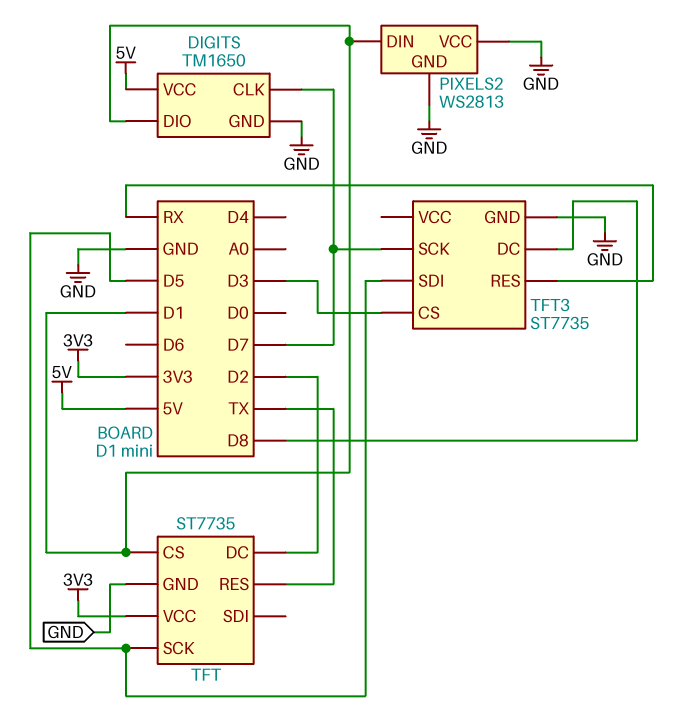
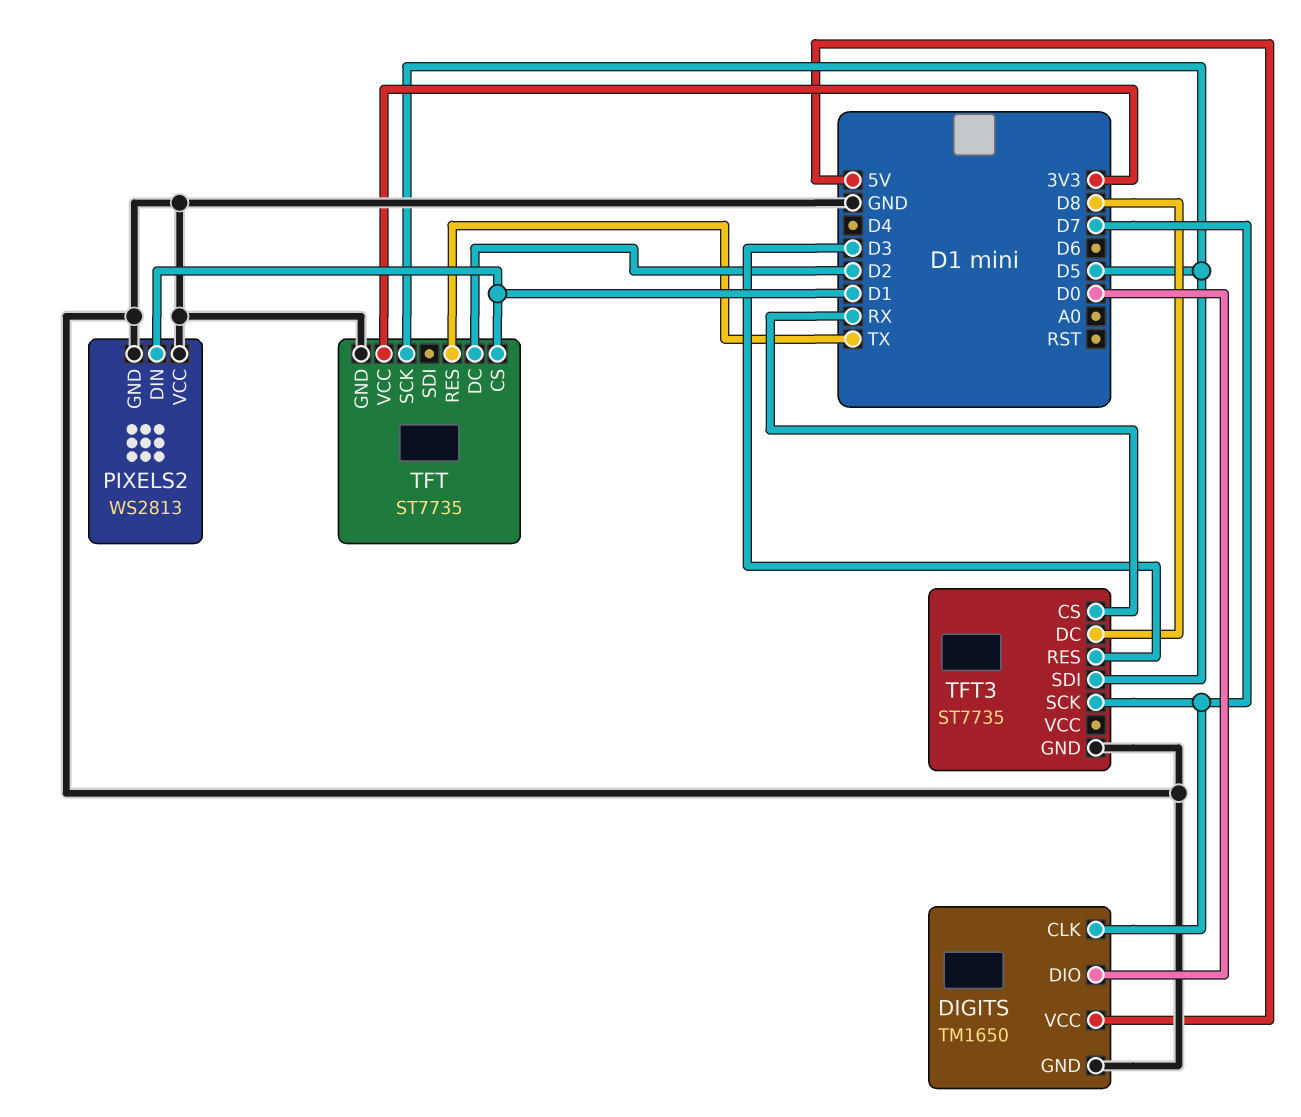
DIGITS pin DIO: D1 -> D0
TFT3 pin CS: D3 -> RX
TFT3 pin RES: RX -> D3

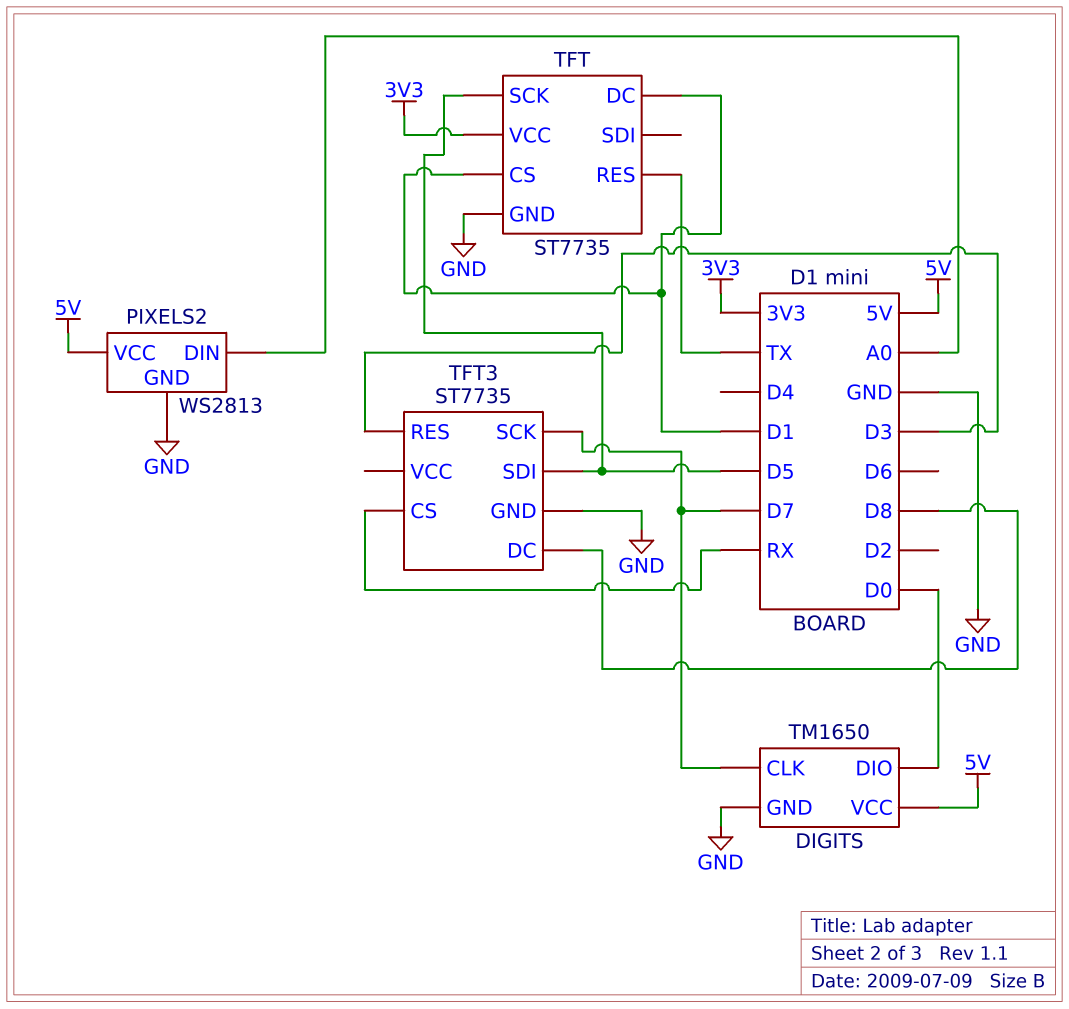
PIXELS2 pin DIN: D1 -> A0
PIXELS2 pin VCC: GND -> 5V
TFT pin DC: D2 -> D1

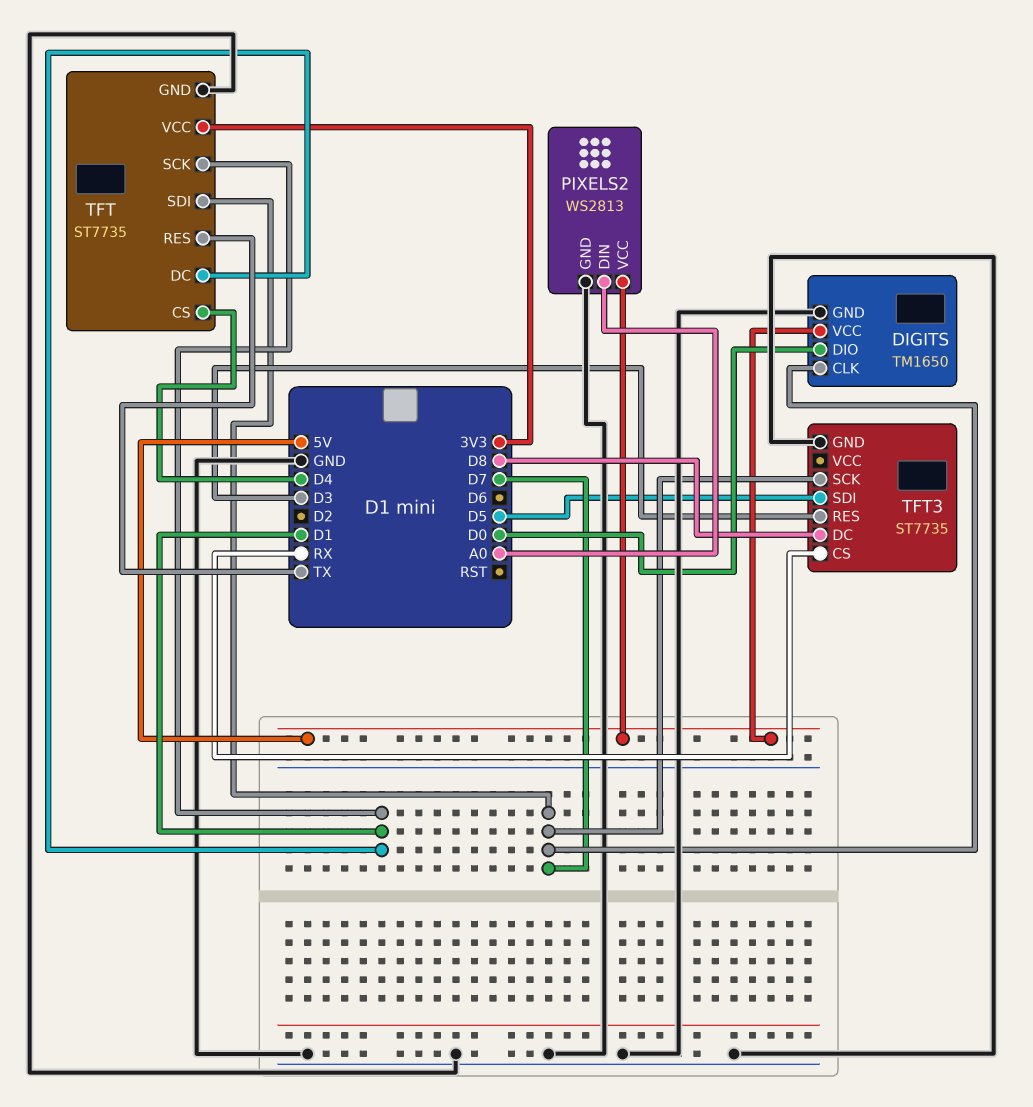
TFT pin CS: D1 -> D4
TFT pin SCK: D5 -> D1
TFT pin SDI: none -> D7

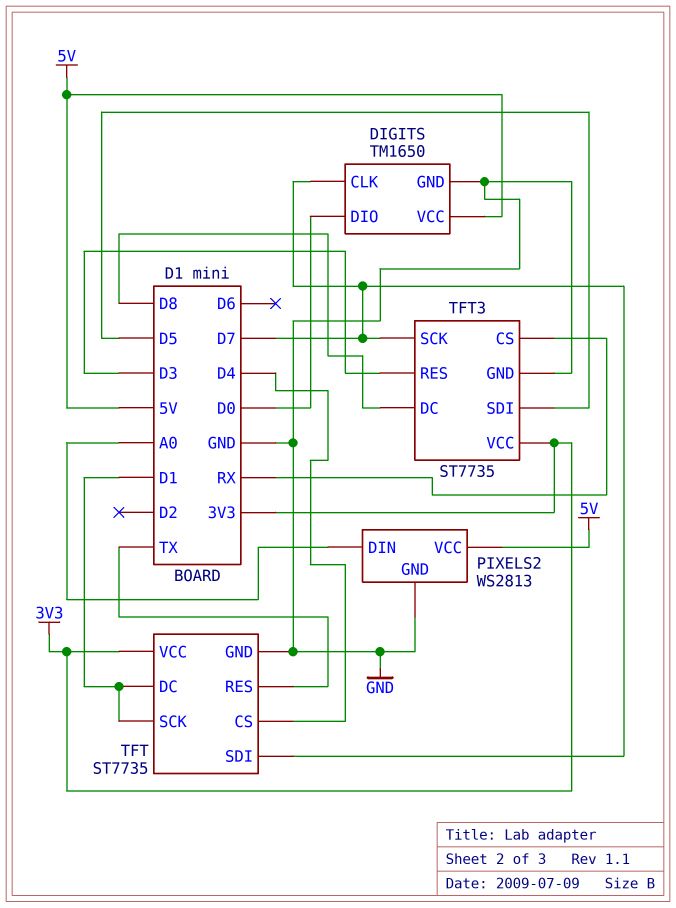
TFT3 pin VCC: none -> 3V3

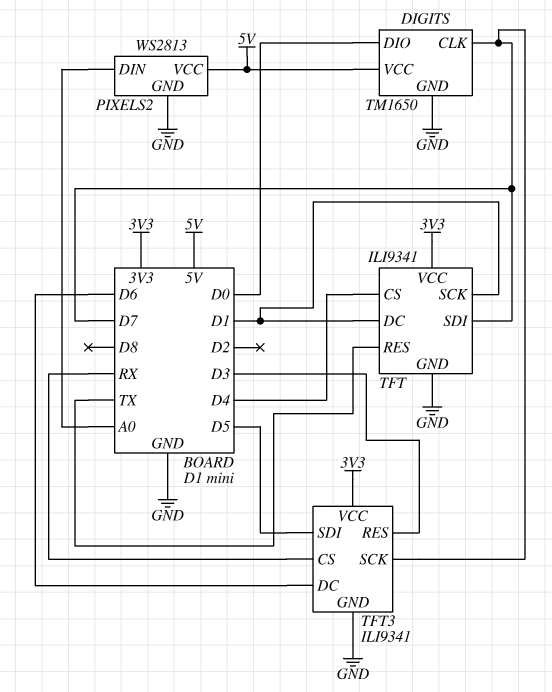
TFT: ST7735 -> ILI9341
TFT3: ST7735 -> ILI9341
TFT3 pin DC: D8 -> D6

